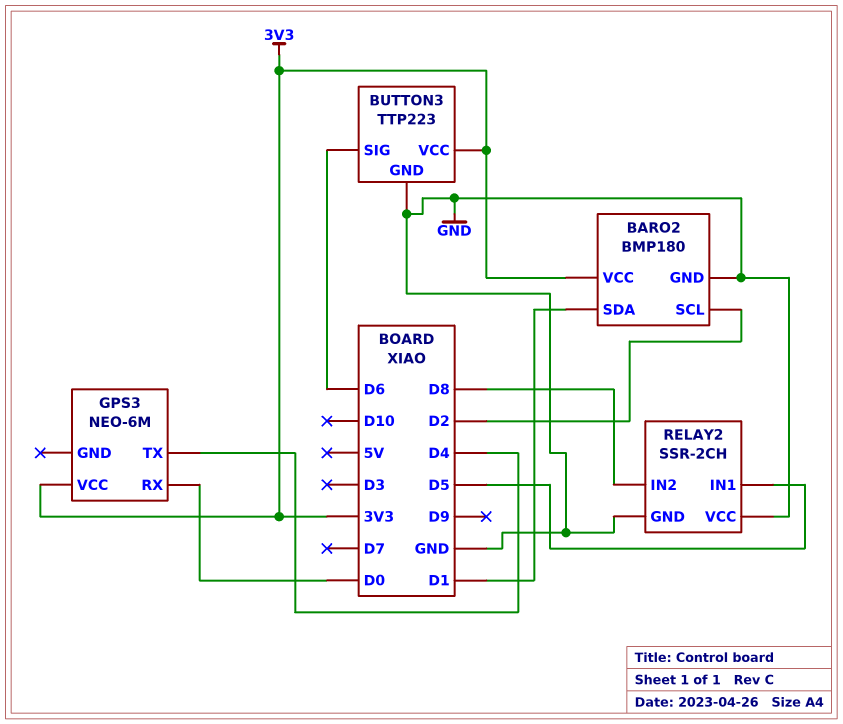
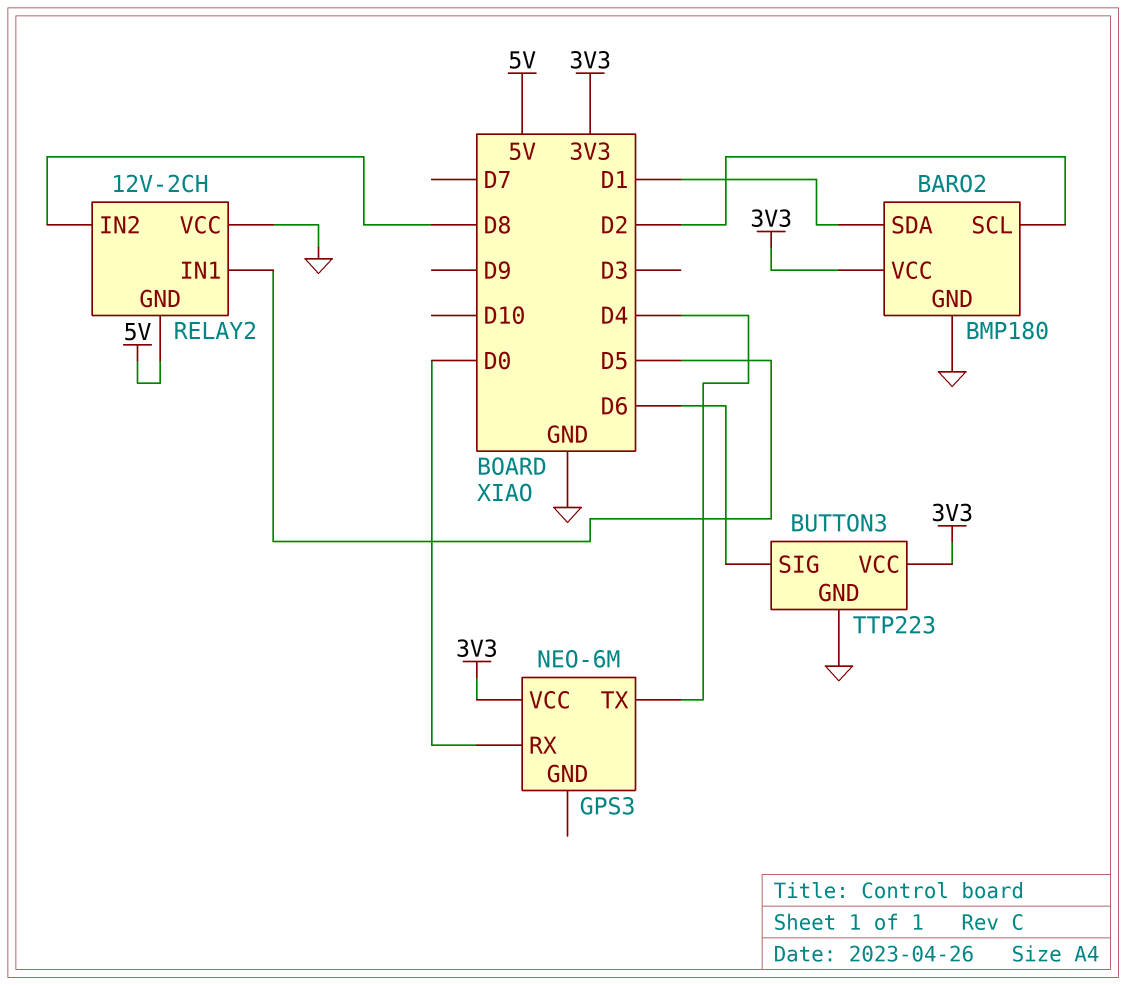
RELAY2: SSR-2CH -> 12V-2CH
RELAY2 pin GND: GND -> 5V

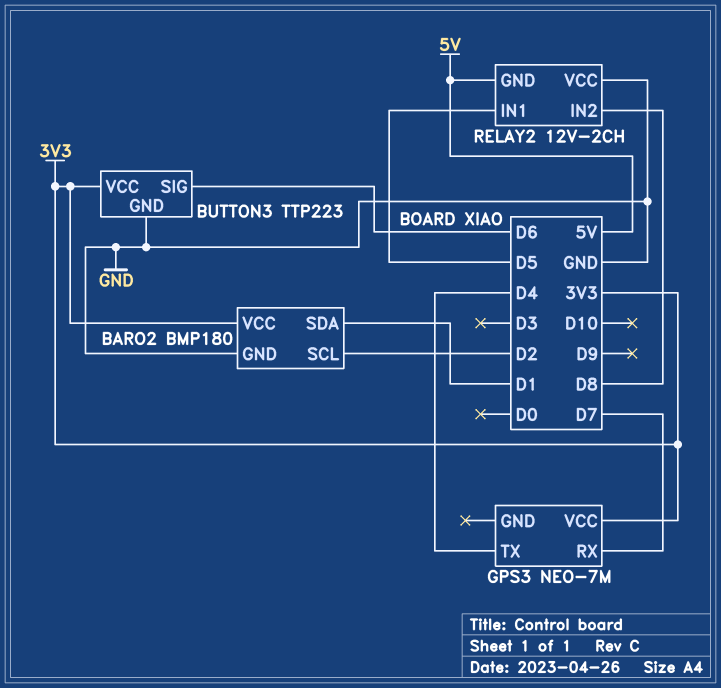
GPS3: NEO-6M -> NEO-7M
GPS3 pin RX: D0 -> D7

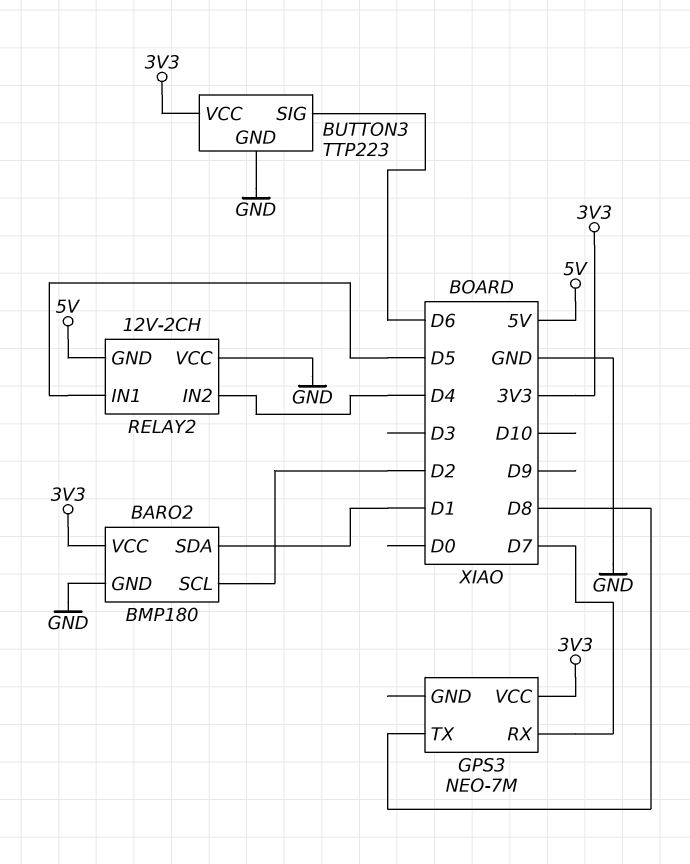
GPS3 pin TX: D4 -> D8
RELAY2 pin IN2: D8 -> D4

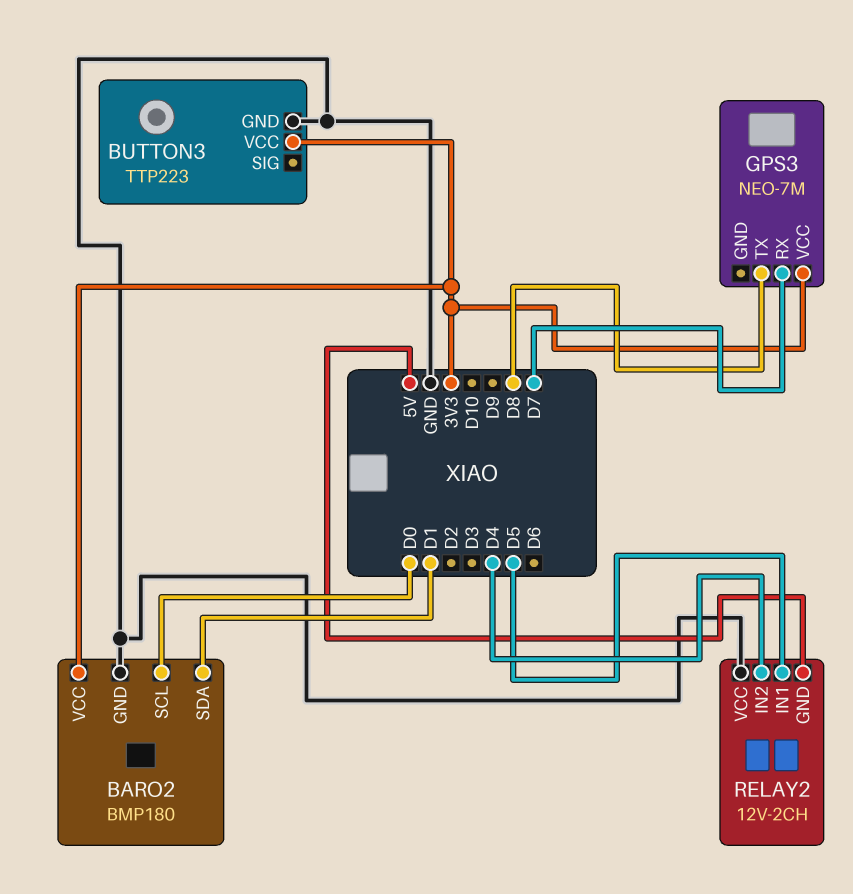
BARO2 pin SCL: D2 -> D0
BUTTON3 pin SIG: D6 -> none

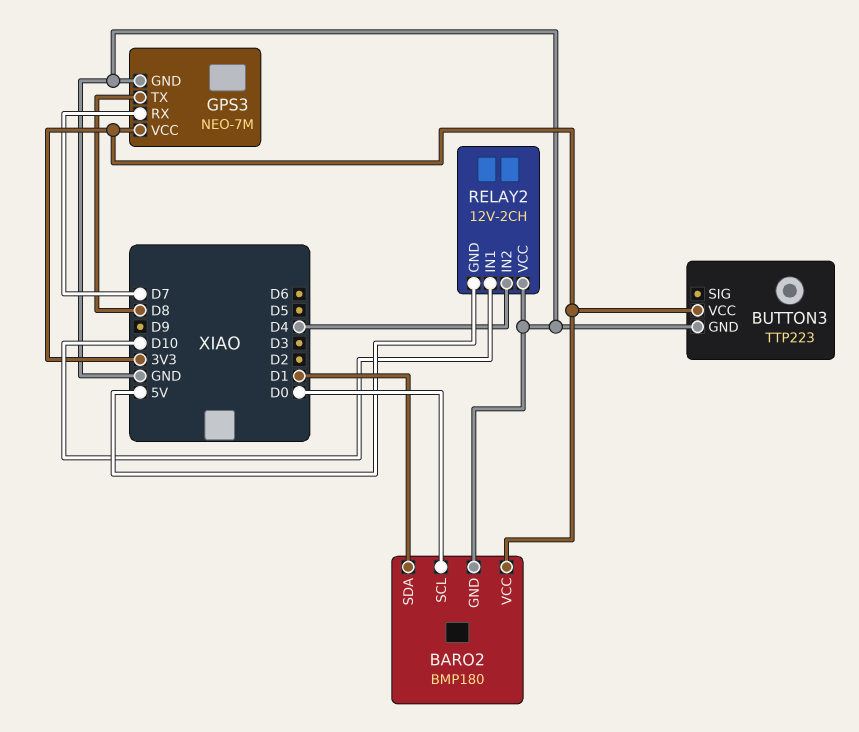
GPS3 pin GND: none -> GND
RELAY2 pin IN1: D5 -> D10

